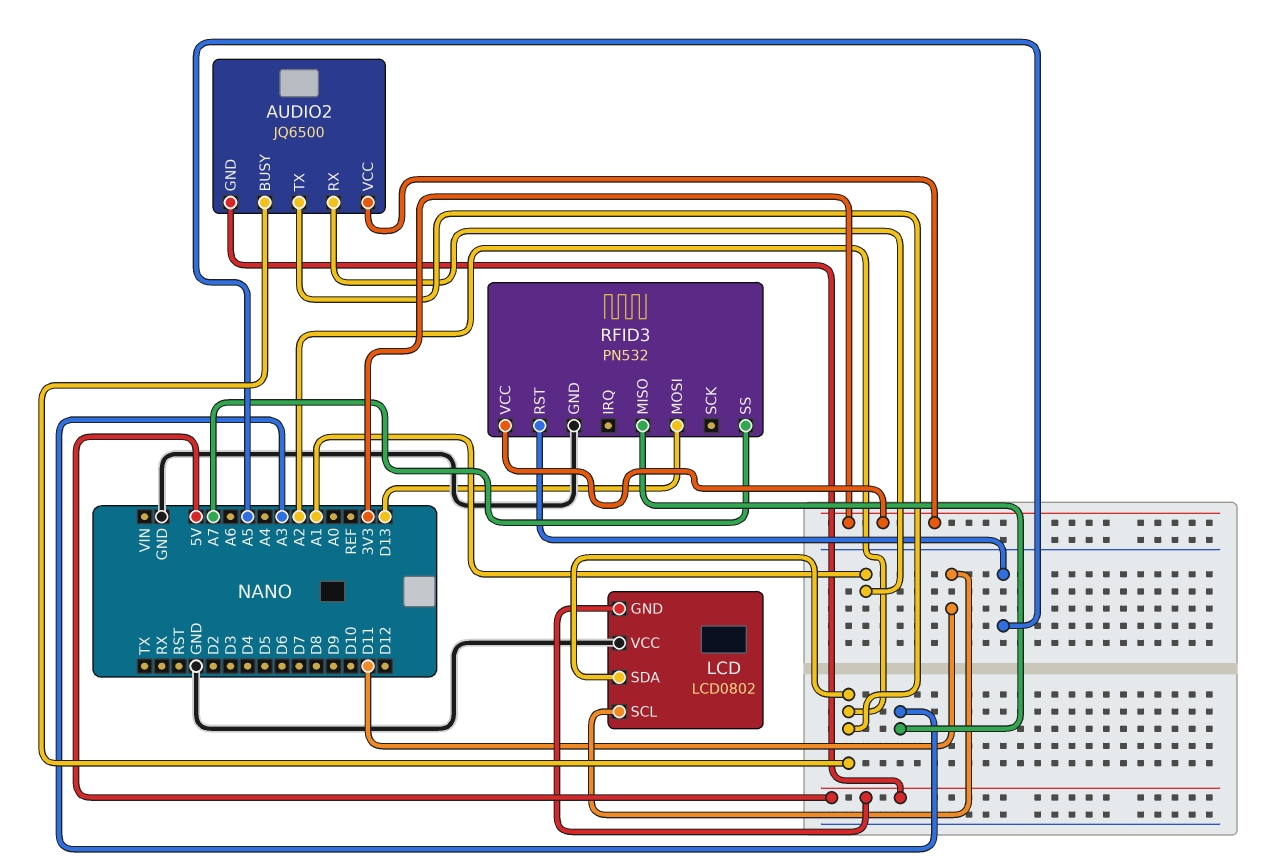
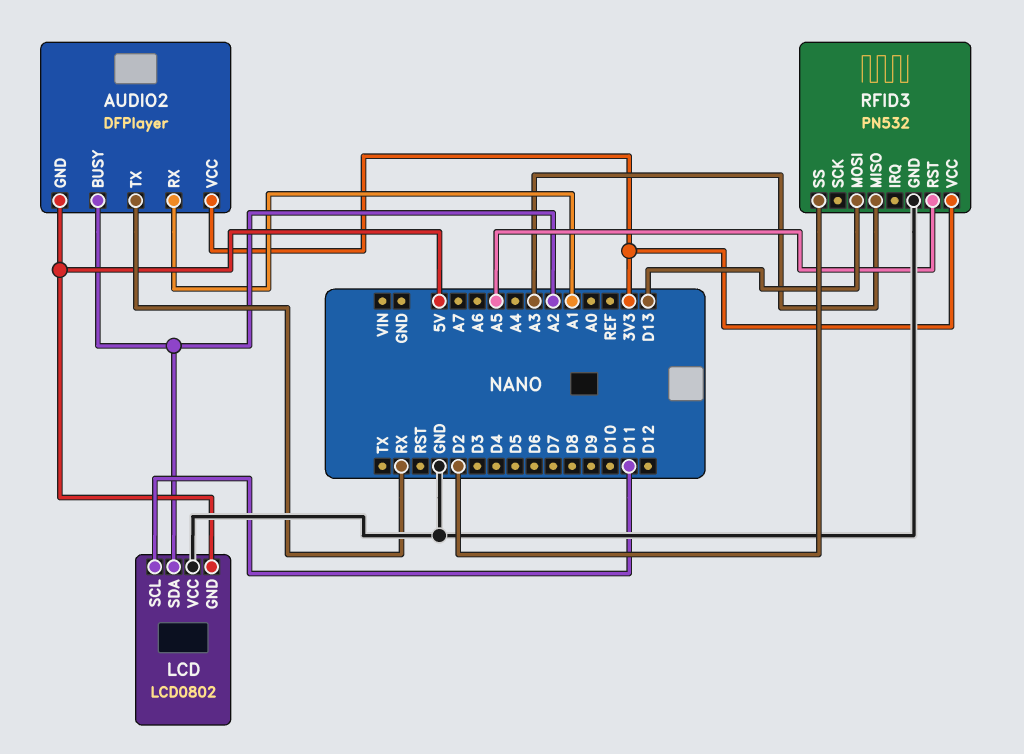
AUDIO2: JQ6500 -> DFPlayer
AUDIO2 pin TX: A2 -> RX
RFID3 pin SS: A7 -> D2

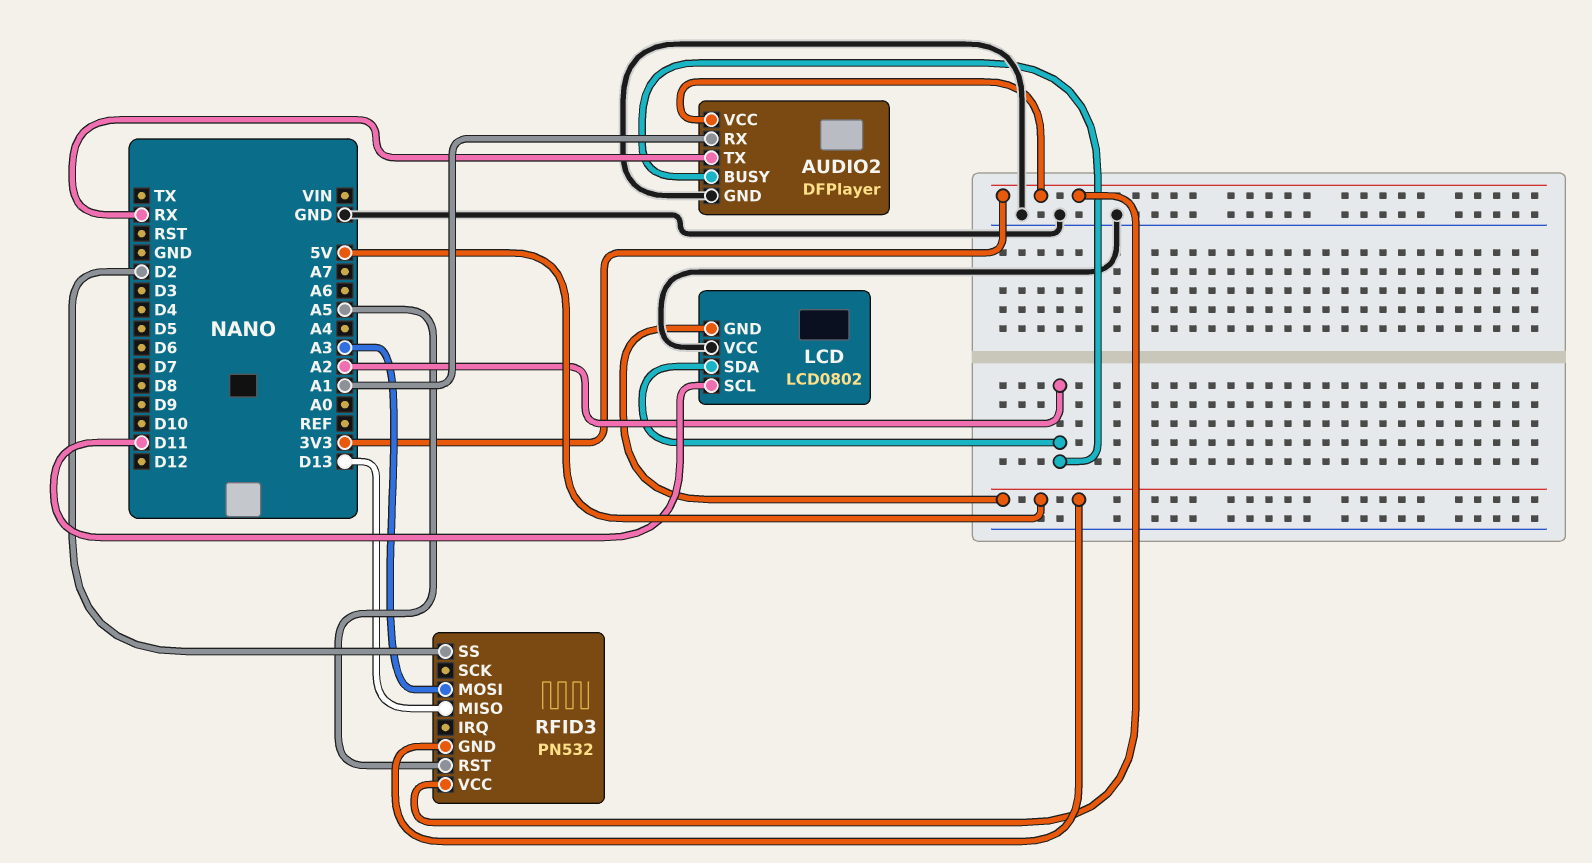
AUDIO2 pin GND: 5V -> GND
RFID3 pin GND: GND -> 5V
RFID3 pin MISO: A3 -> D13
RFID3 pin MOSI: D13 -> A3

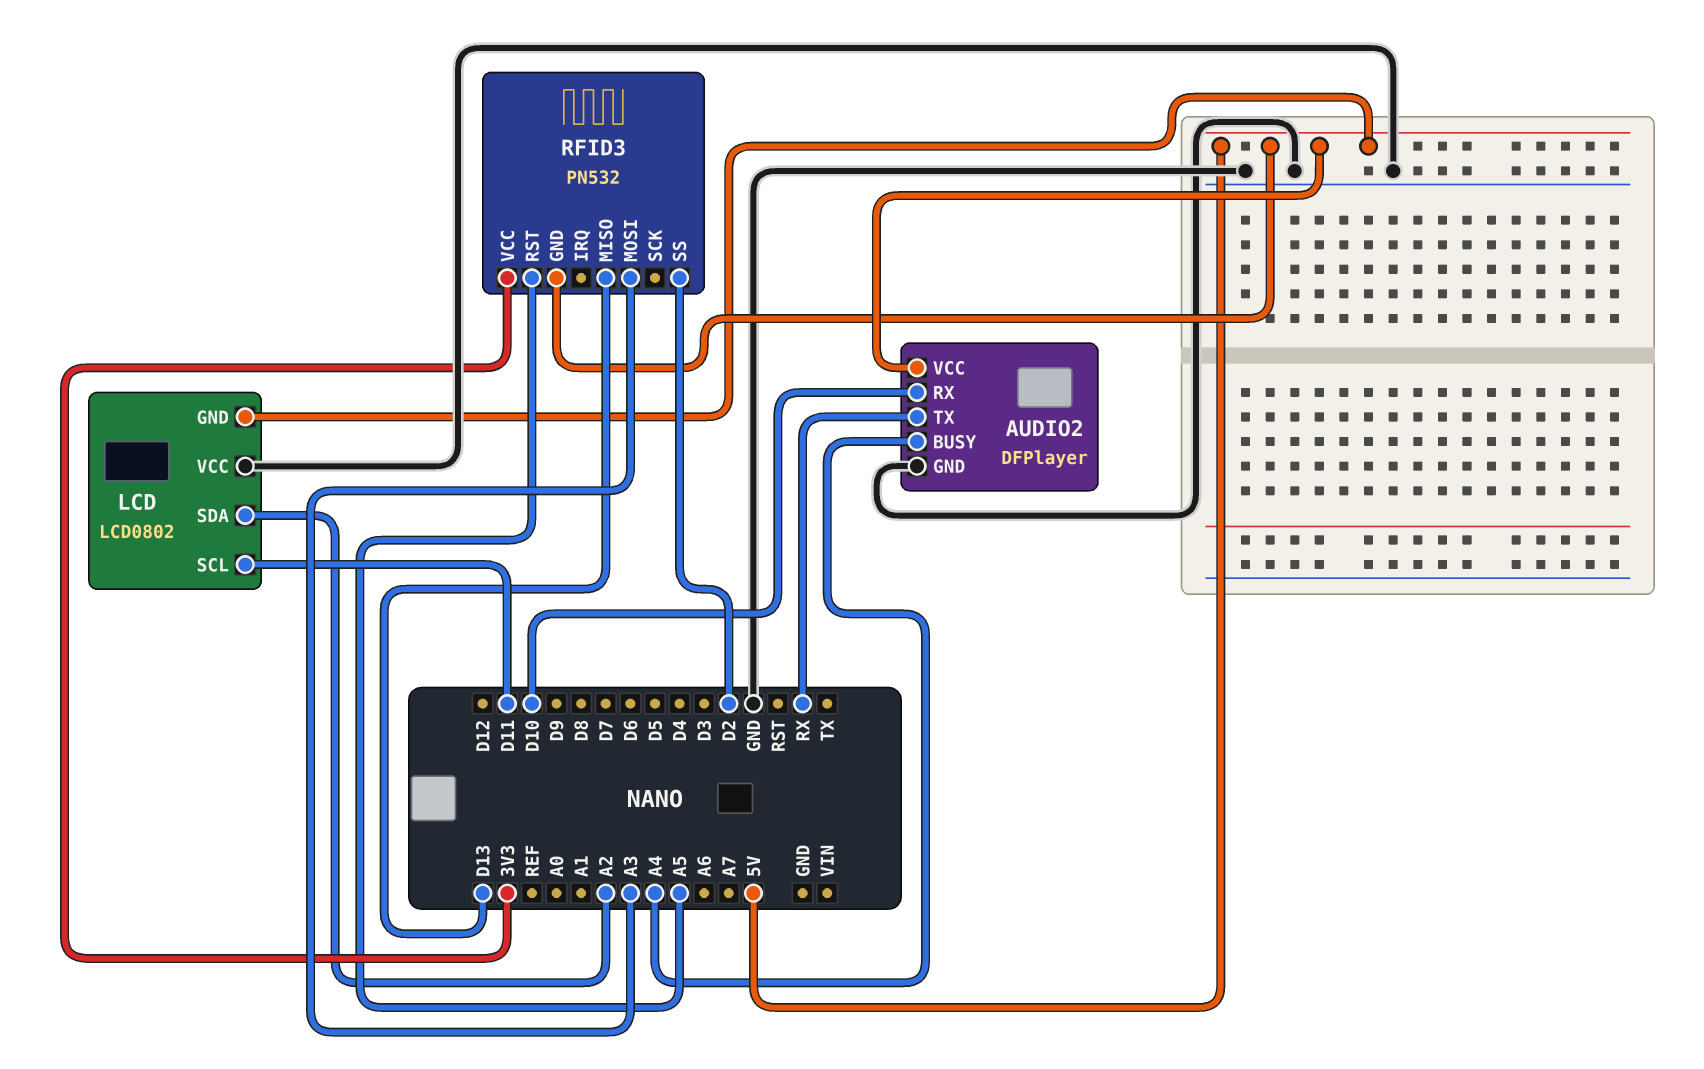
AUDIO2 pin BUSY: A2 -> A4
AUDIO2 pin RX: A1 -> D10
AUDIO2 pin VCC: 3V3 -> 5V

